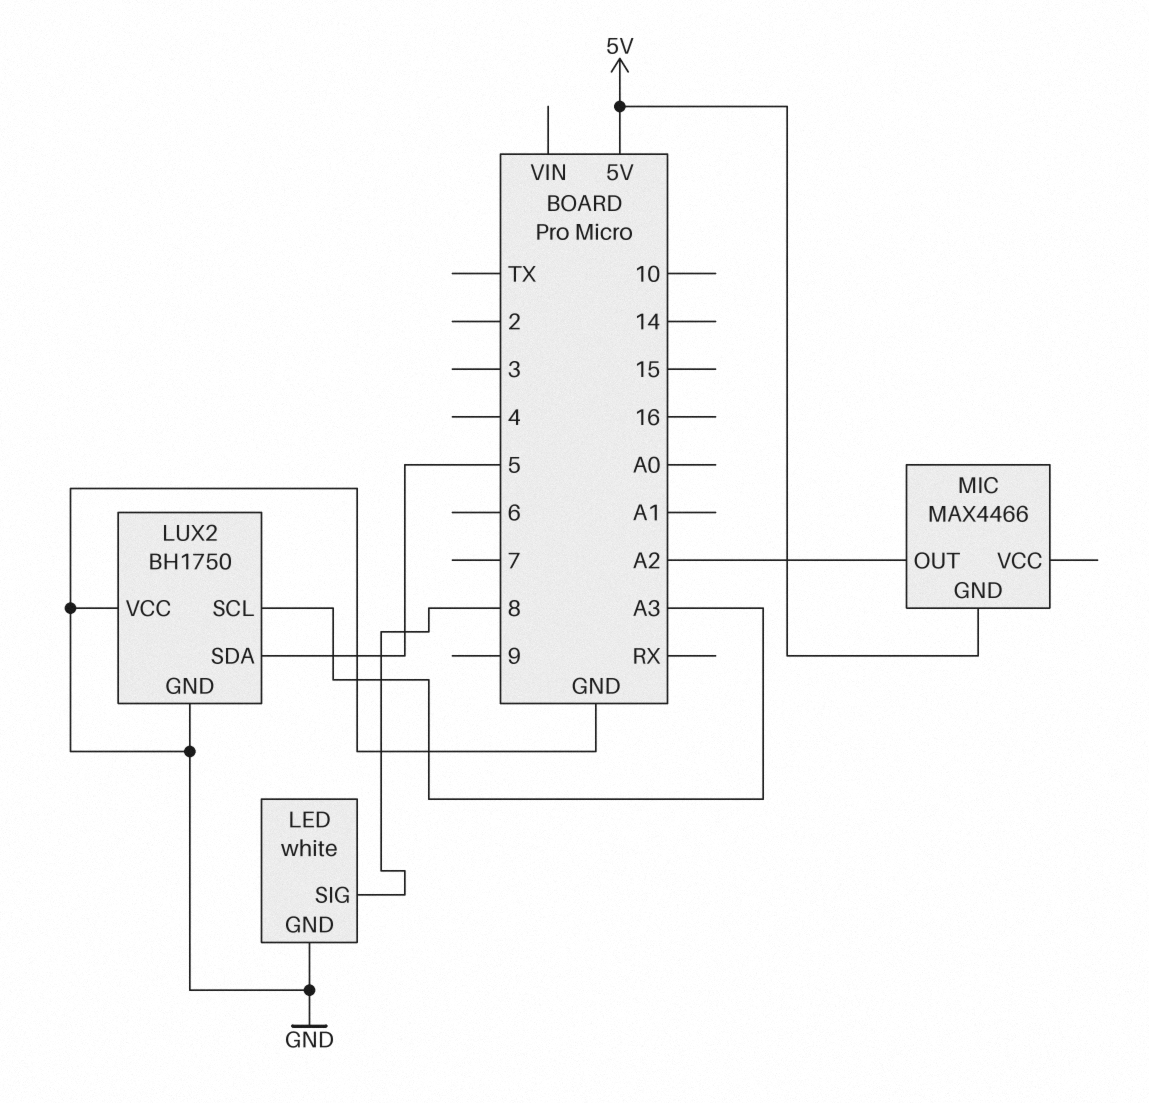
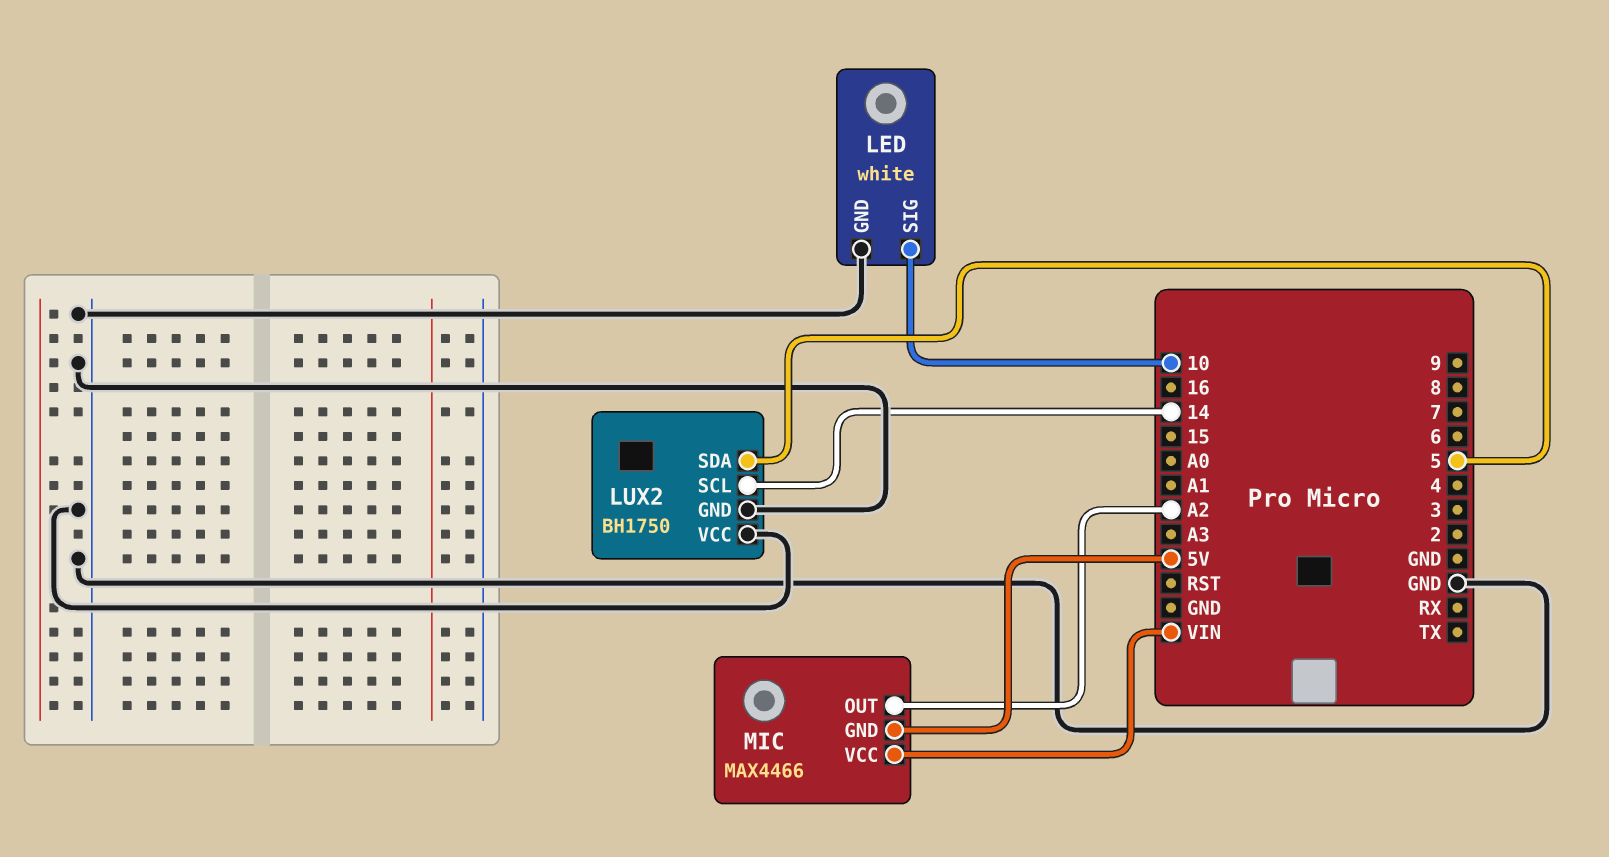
LED pin SIG: 8 -> 10
LUX2 pin SCL: A3 -> 14
MIC pin VCC: none -> VIN

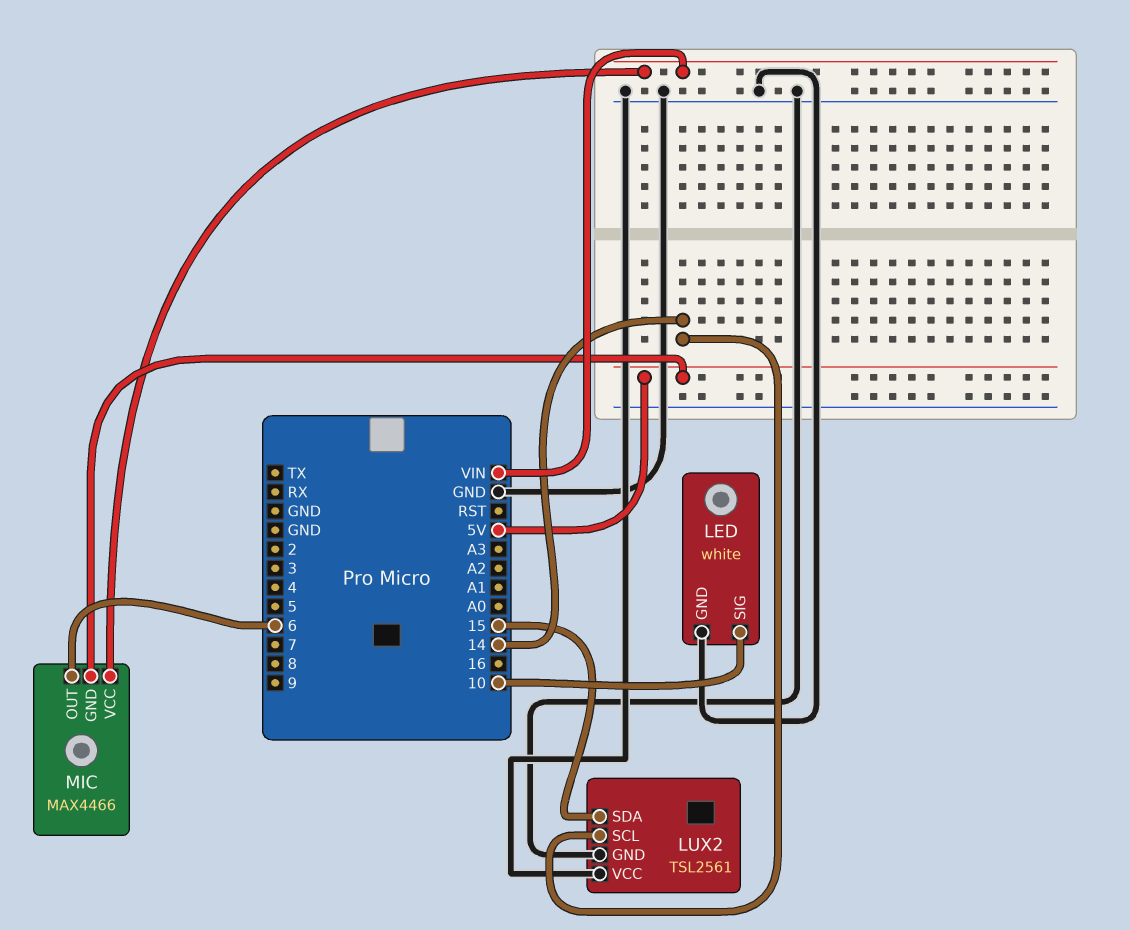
LUX2: BH1750 -> TSL2561
LUX2 pin SDA: 5 -> 15
MIC pin OUT: A2 -> 6

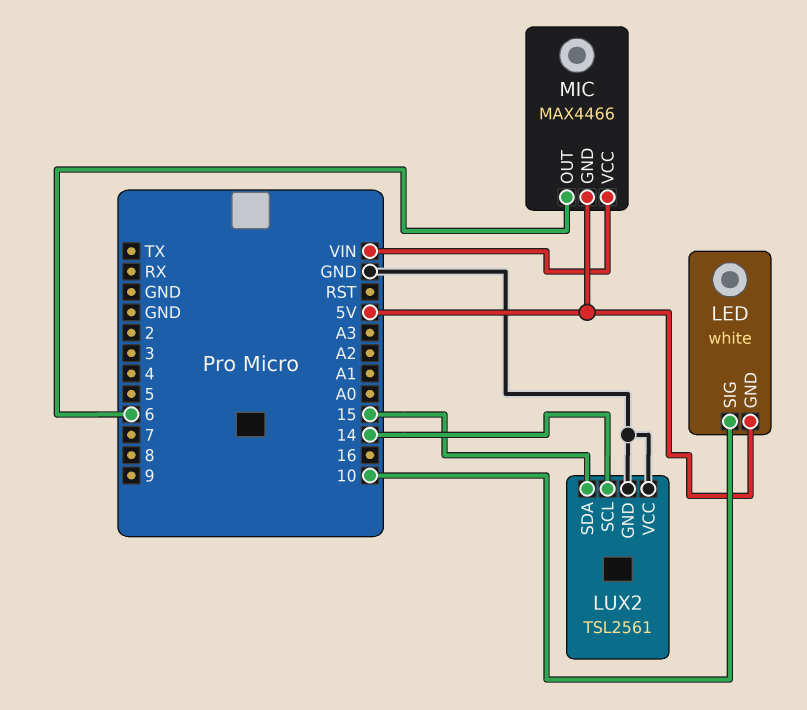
LED pin GND: GND -> 5V

